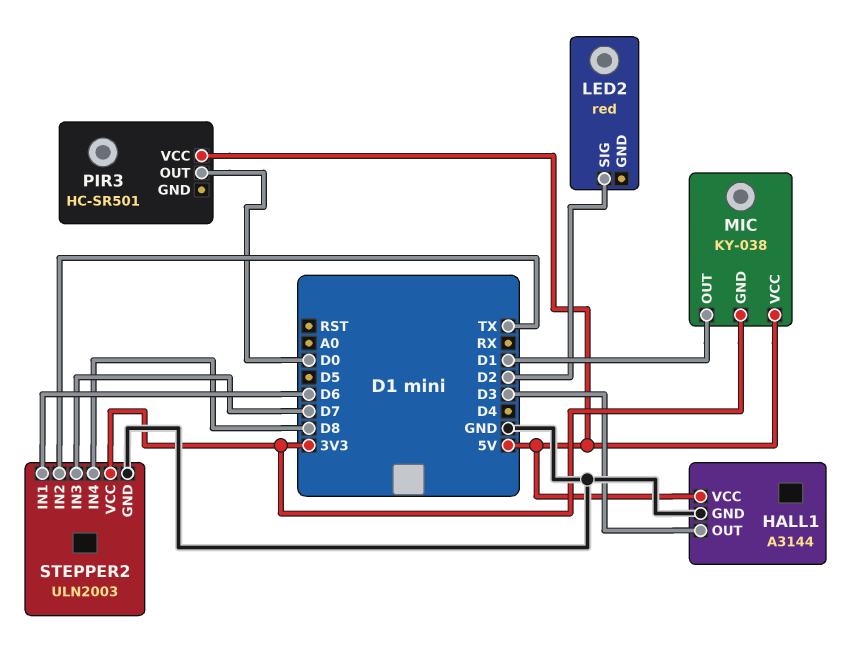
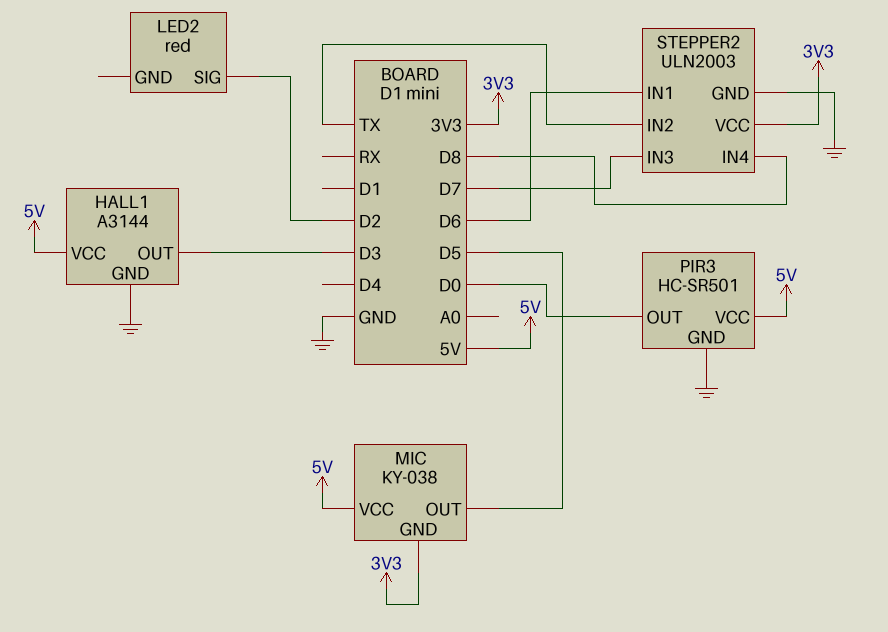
MIC pin OUT: D1 -> D5
PIR3 pin GND: none -> GND

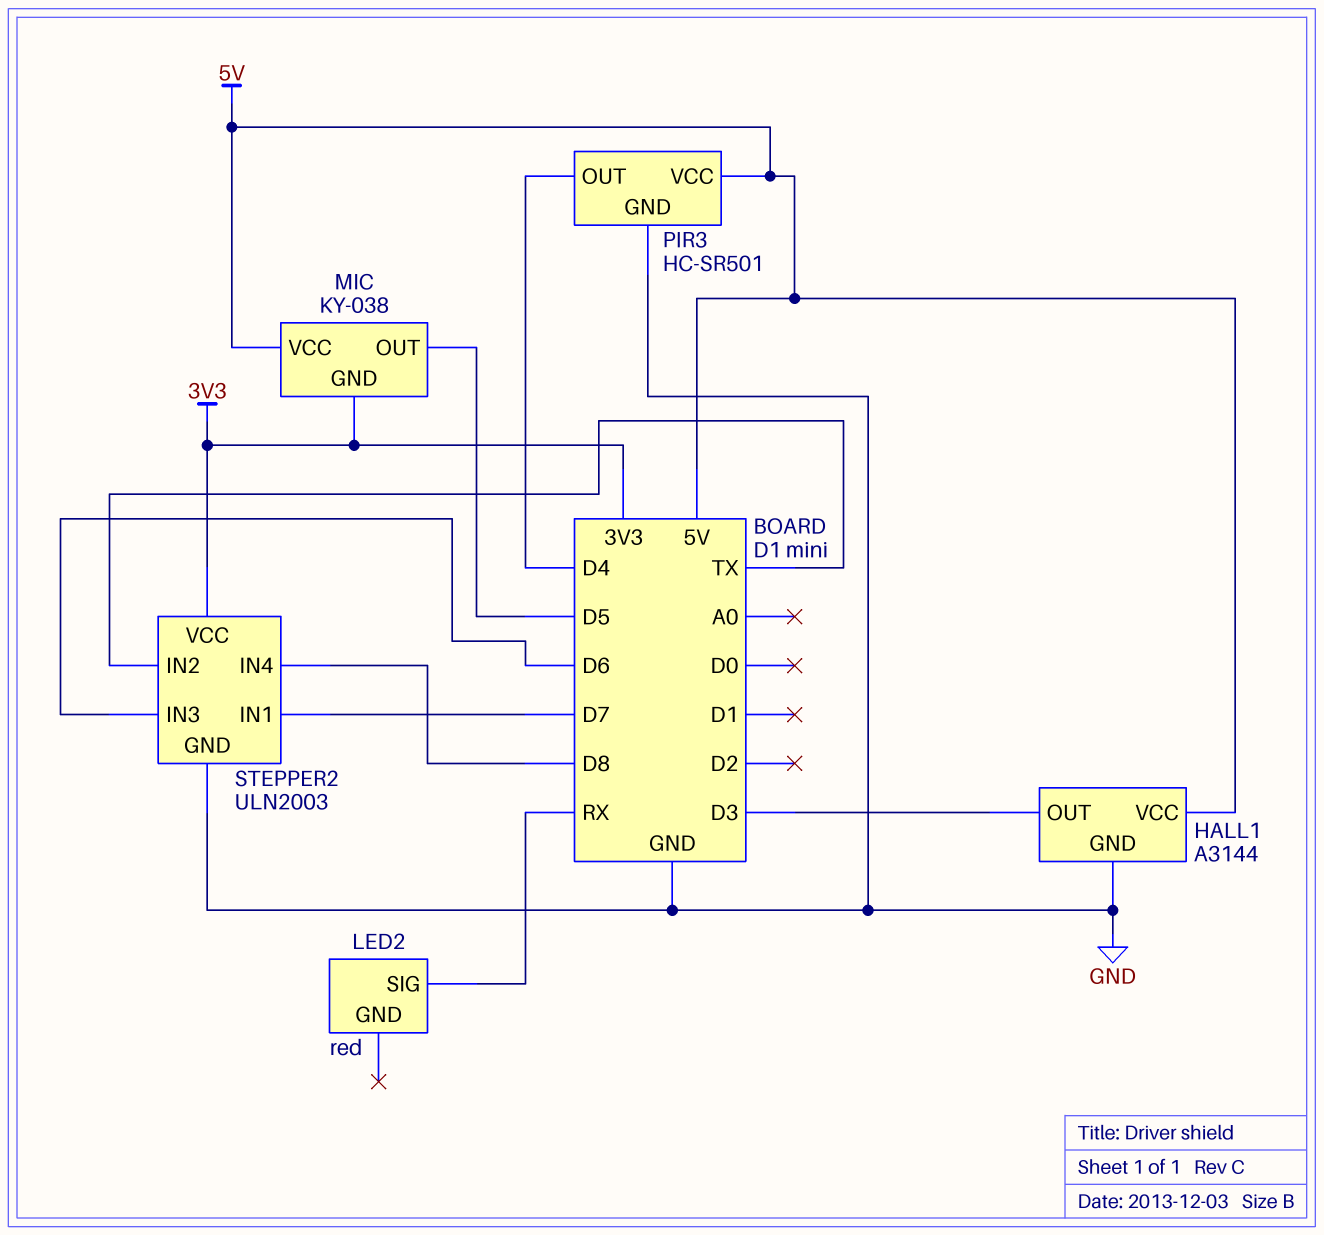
LED2 pin SIG: D2 -> RX
PIR3 pin OUT: D0 -> D4
STEPPER2 pin IN1: D6 -> D7
STEPPER2 pin IN3: D7 -> D6

